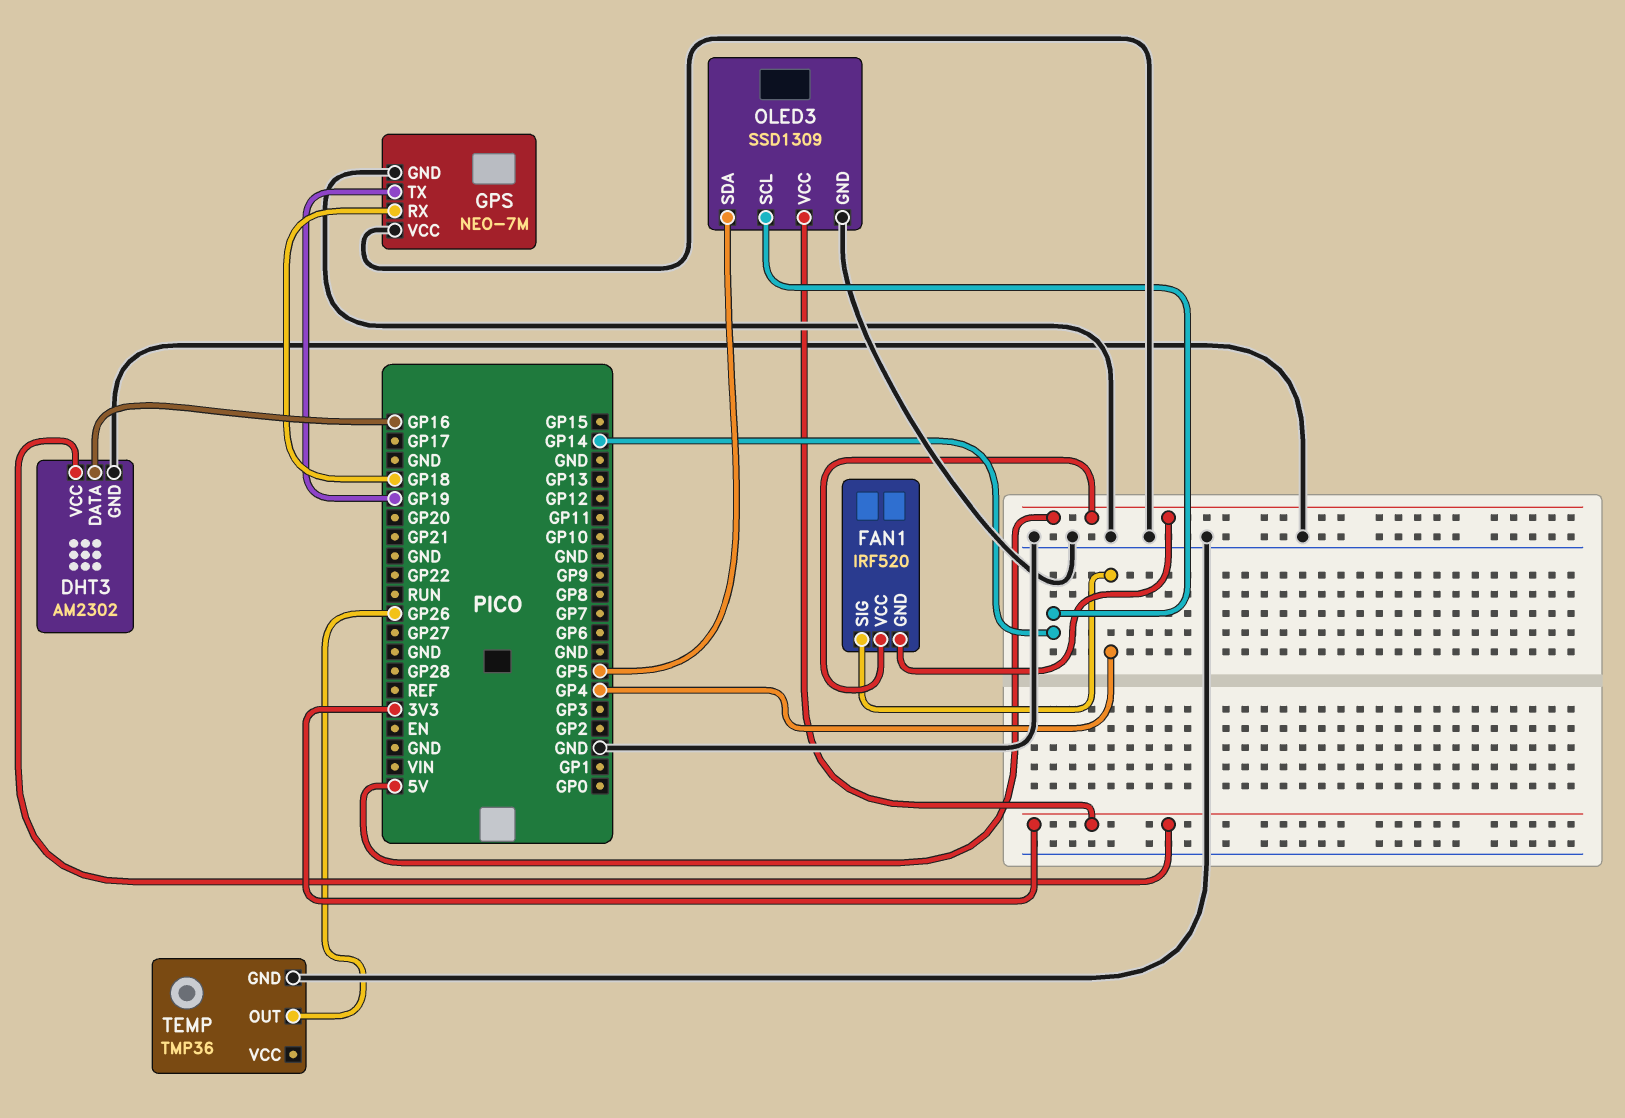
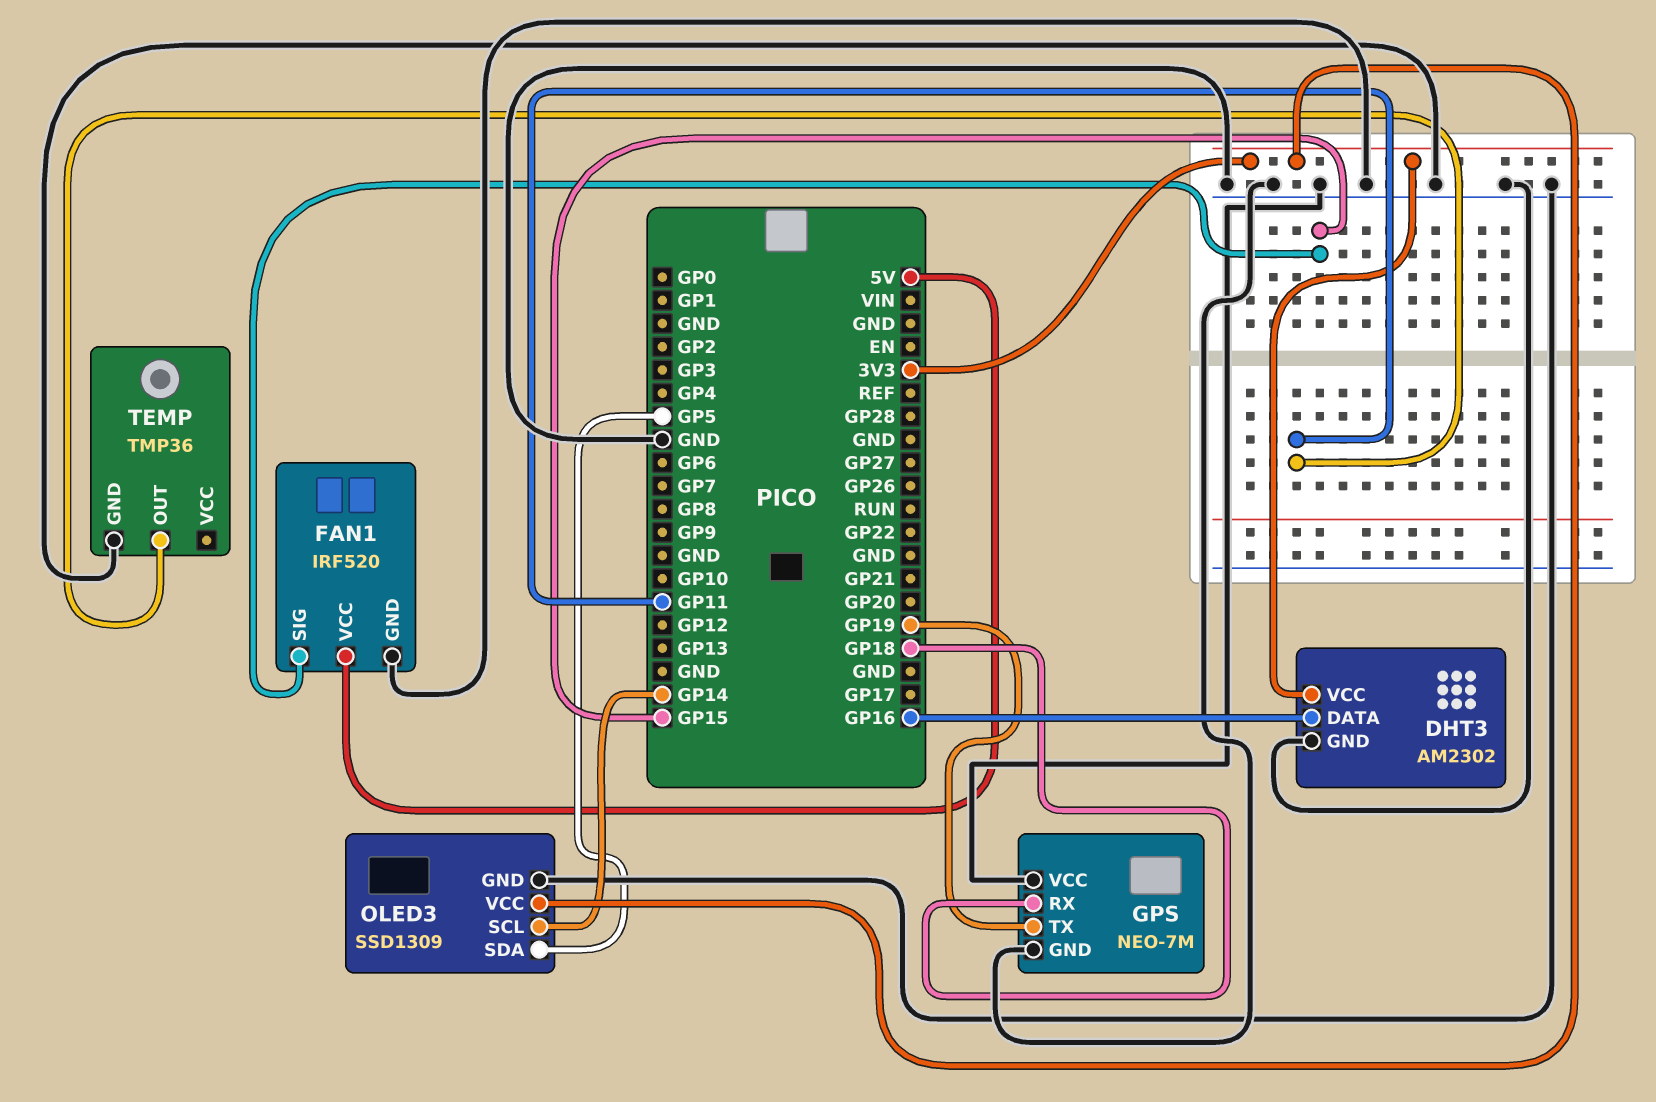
FAN1 pin GND: 5V -> GND
FAN1 pin SIG: GP4 -> GP15
TEMP pin OUT: GP26 -> GP11

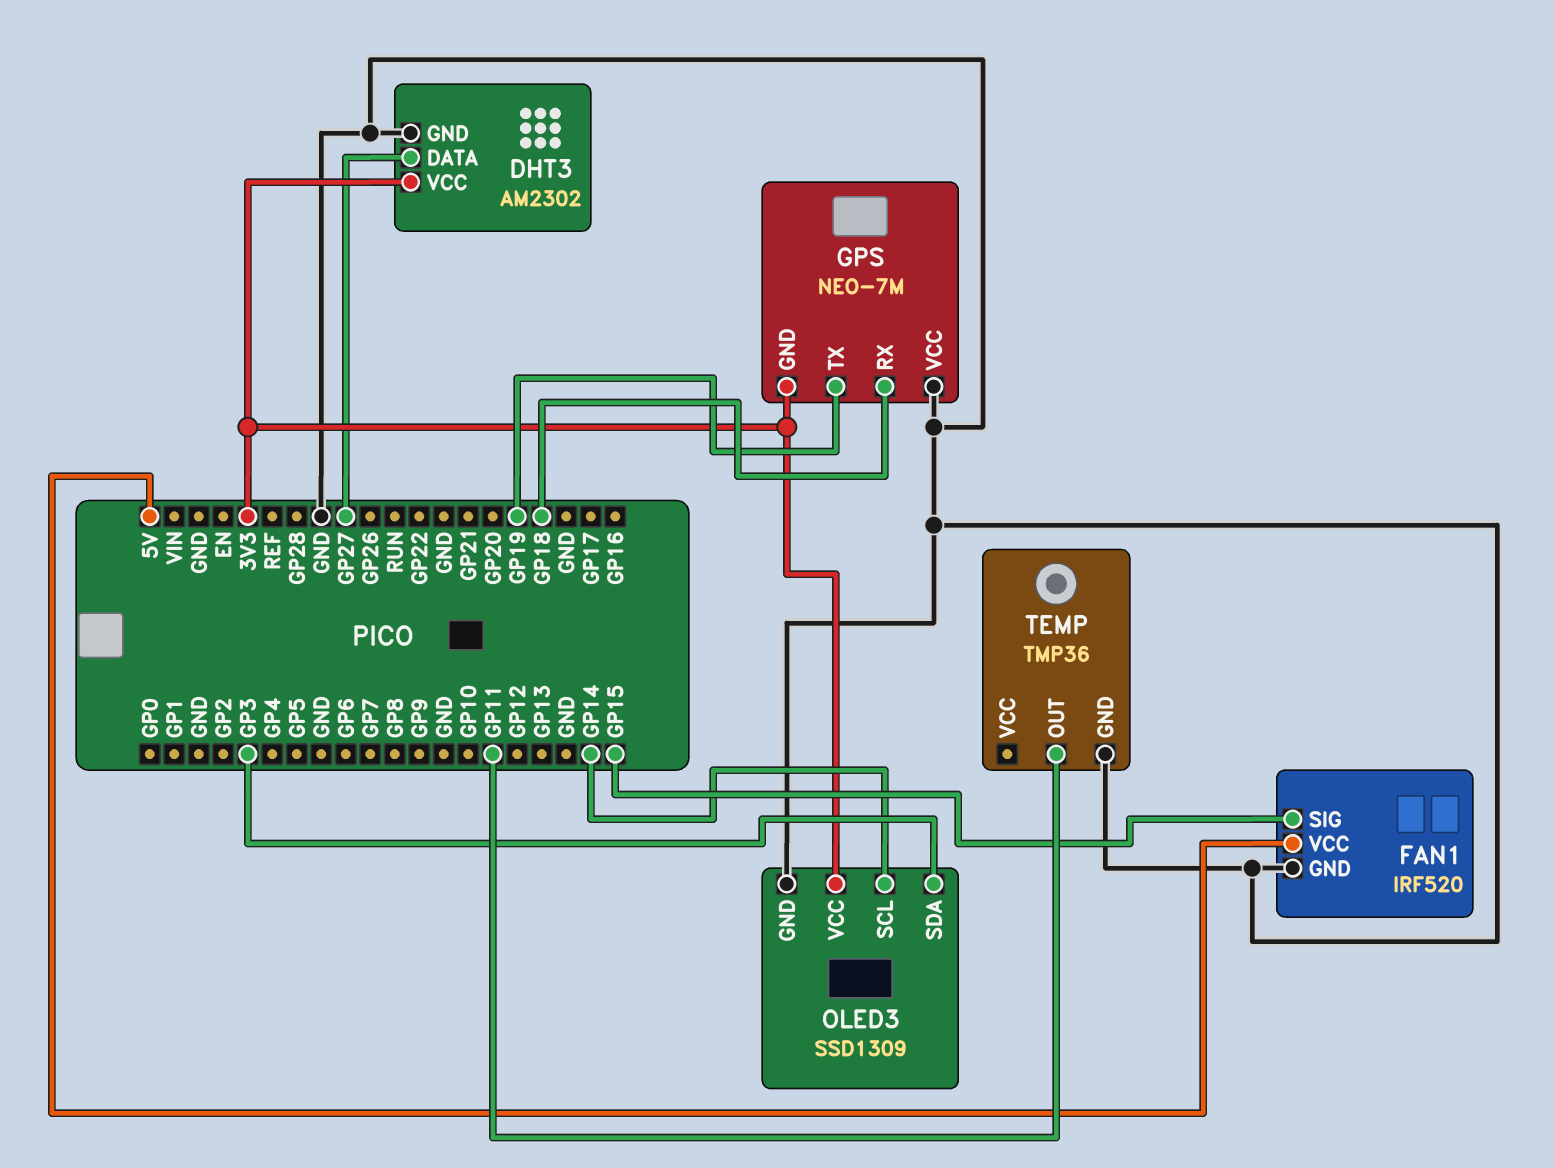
DHT3 pin DATA: GP16 -> GP27
GPS pin GND: GND -> 3V3
OLED3 pin SDA: GP5 -> GP3

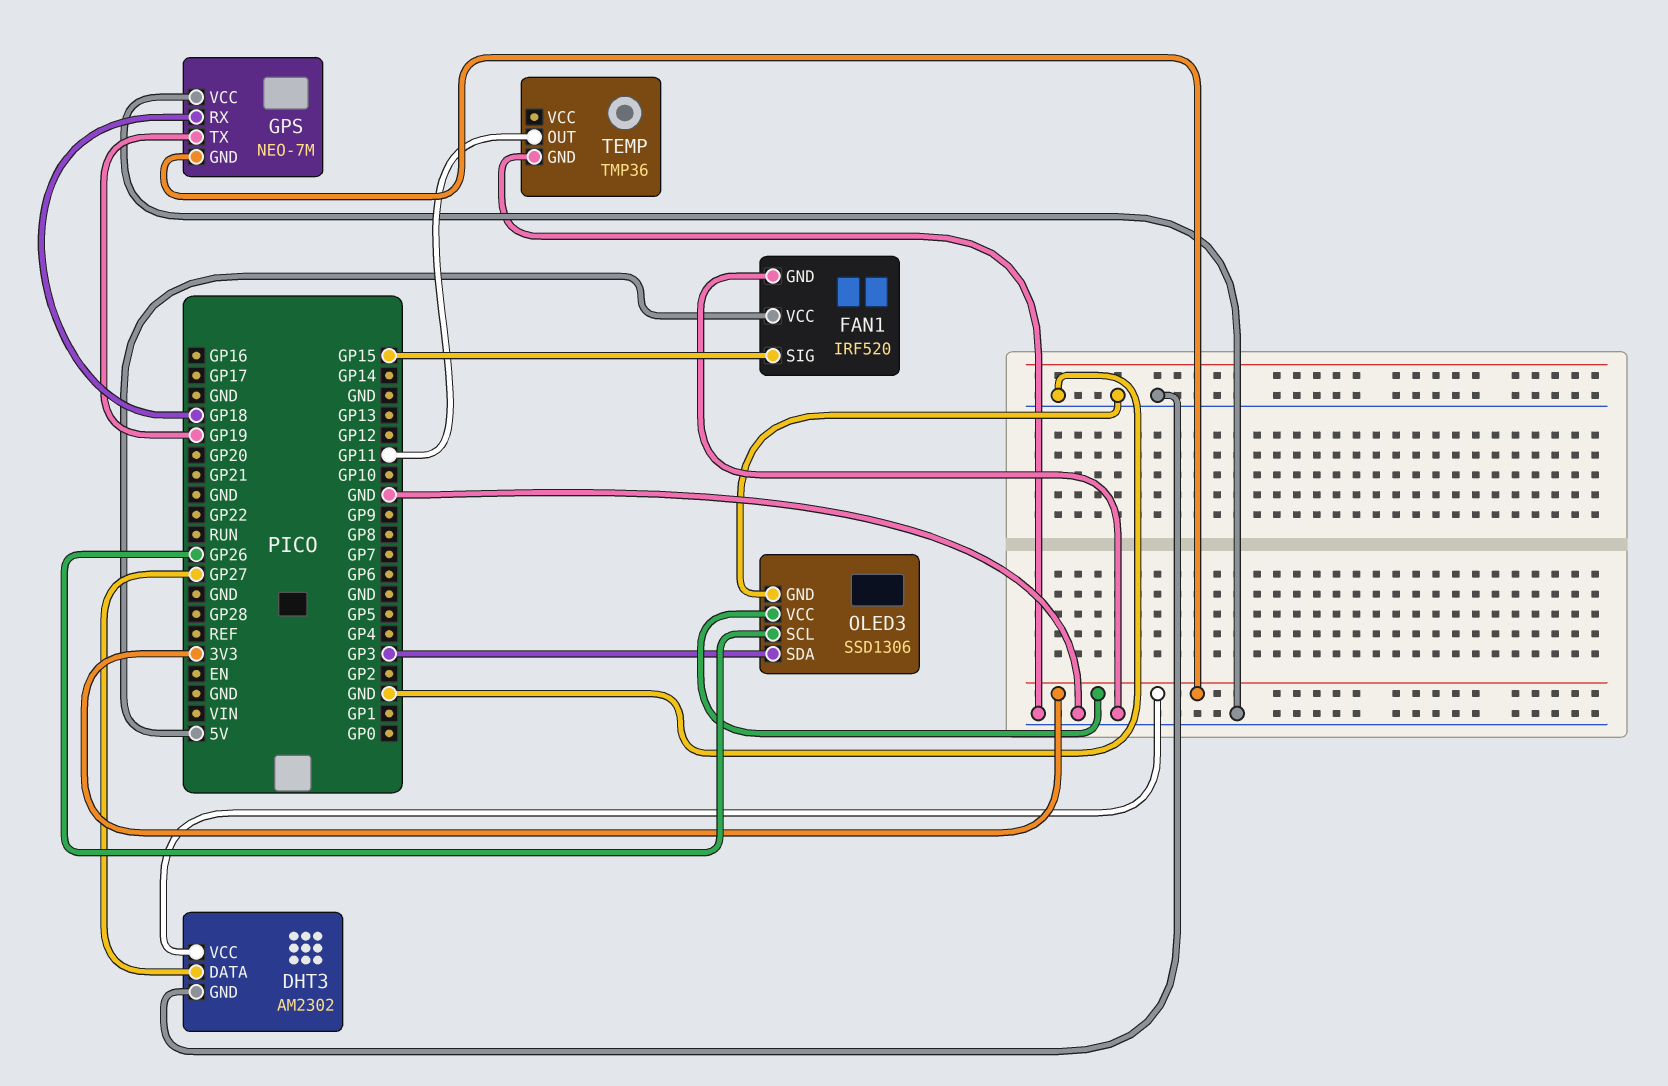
OLED3: SSD1309 -> SSD1306
OLED3 pin SCL: GP14 -> GP26

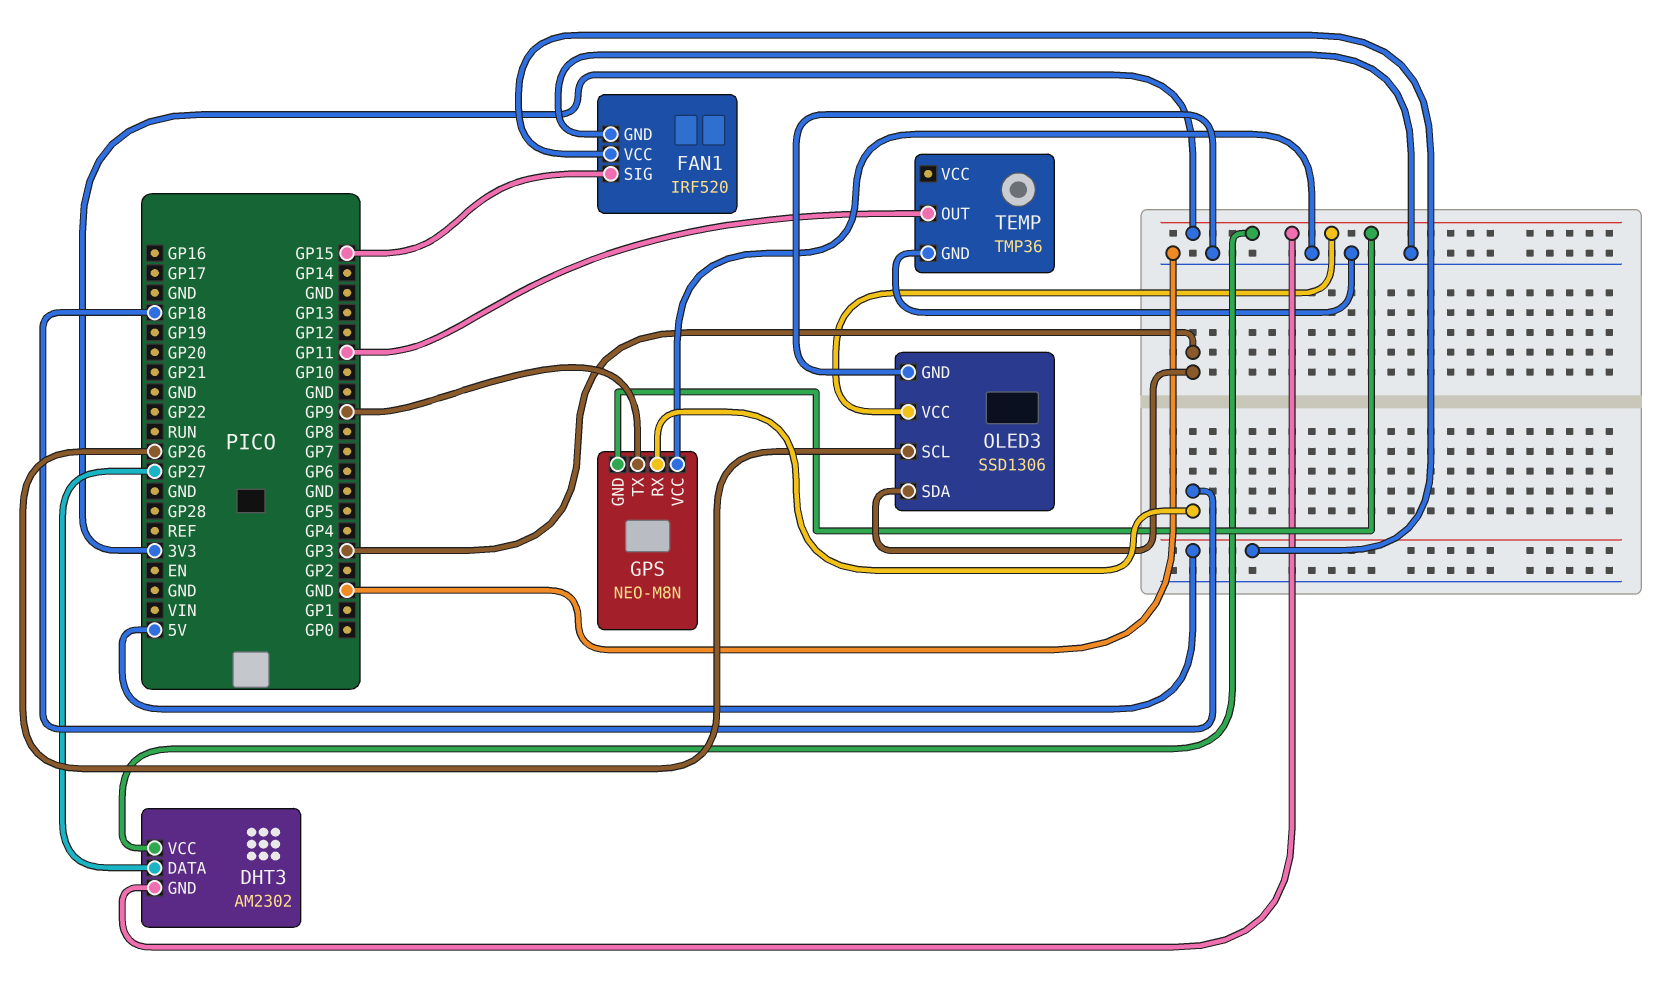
DHT3 pin GND: GND -> 3V3
GPS: NEO-7M -> NEO-M8N
GPS pin TX: GP19 -> GP9

